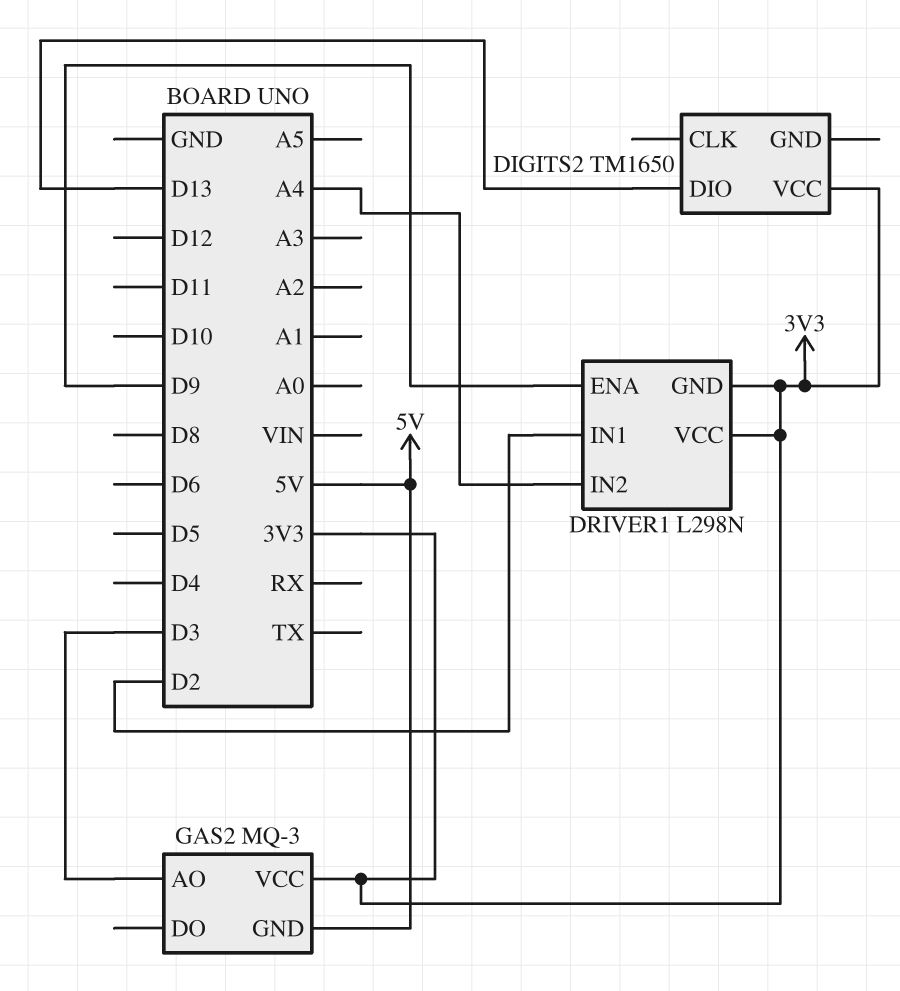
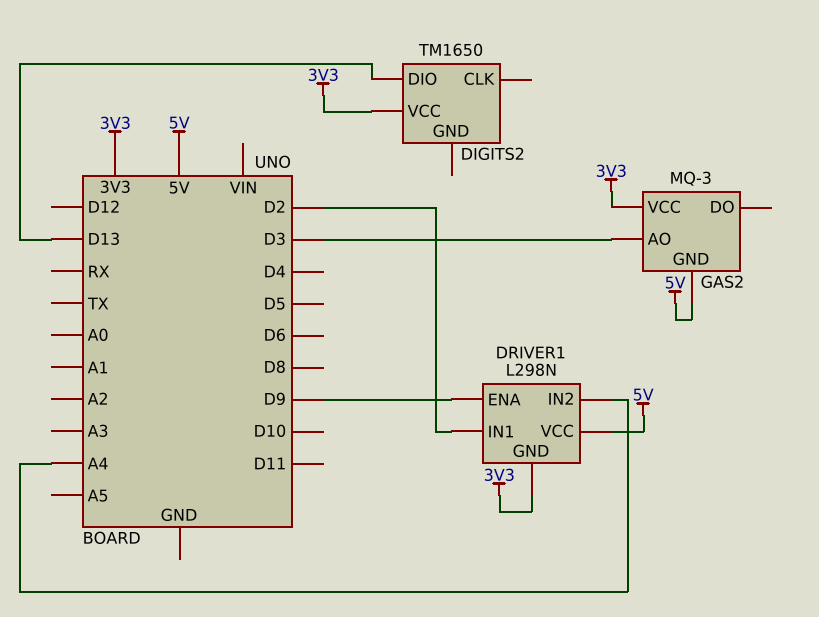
DRIVER1 pin VCC: 3V3 -> 5V

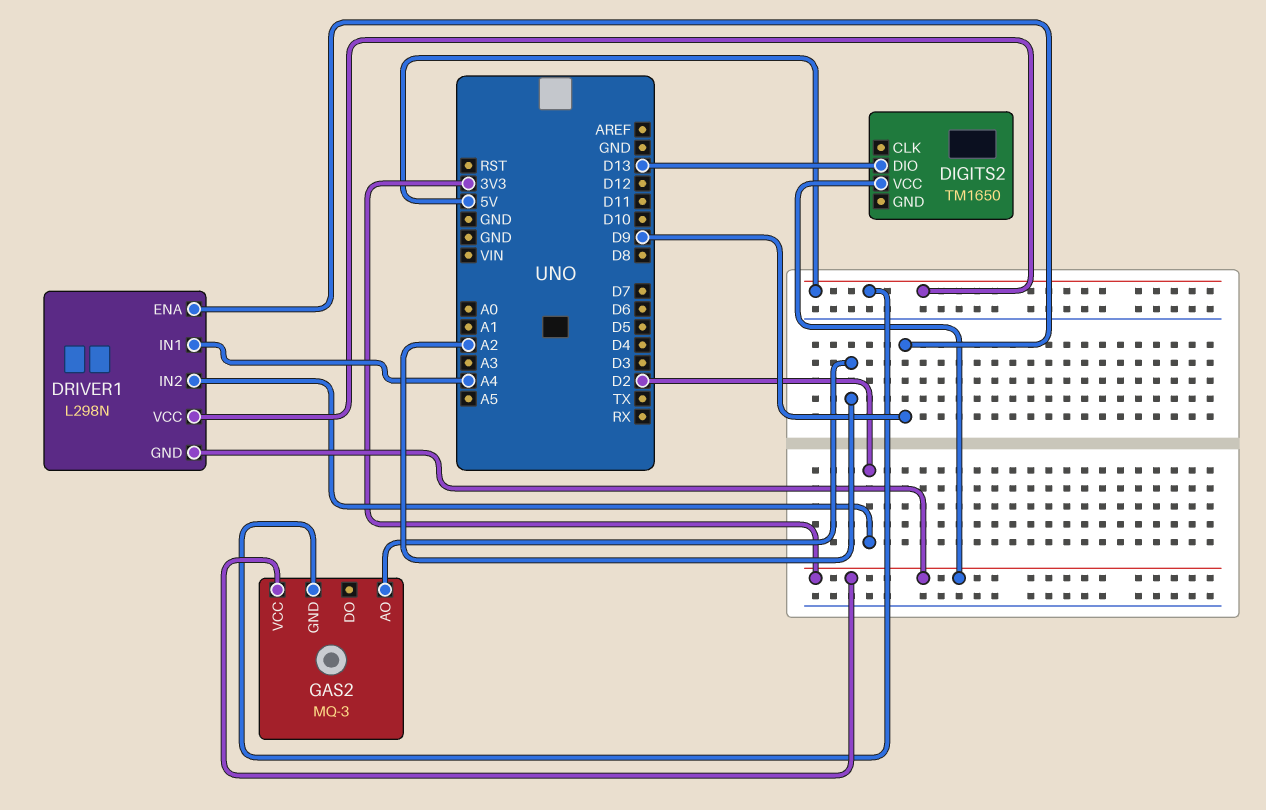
DRIVER1 pin IN1: D2 -> A4
DRIVER1 pin IN2: A4 -> D2
GAS2 pin AO: D3 -> A2

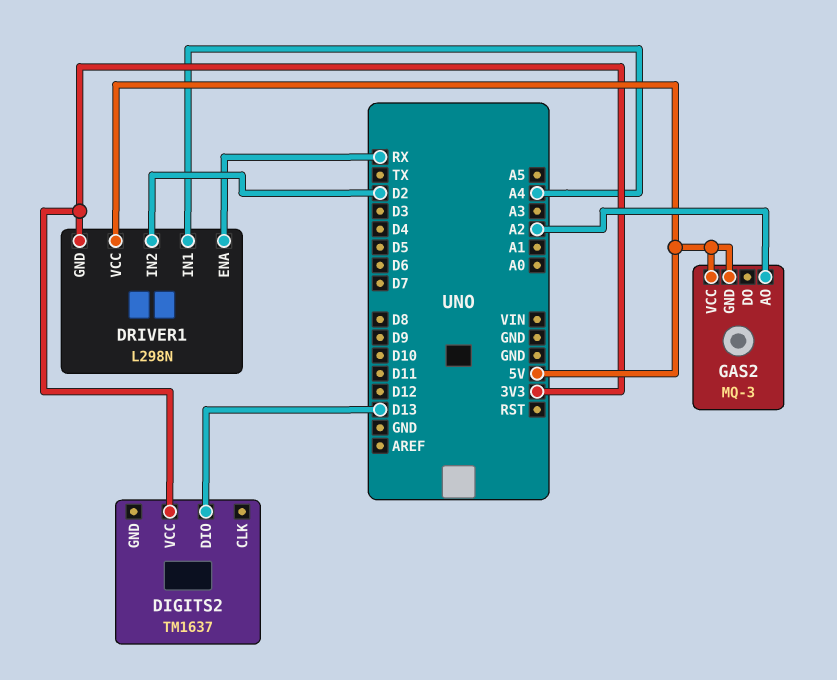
DIGITS2: TM1650 -> TM1637
DRIVER1 pin ENA: D9 -> RX
GAS2 pin VCC: 3V3 -> 5V

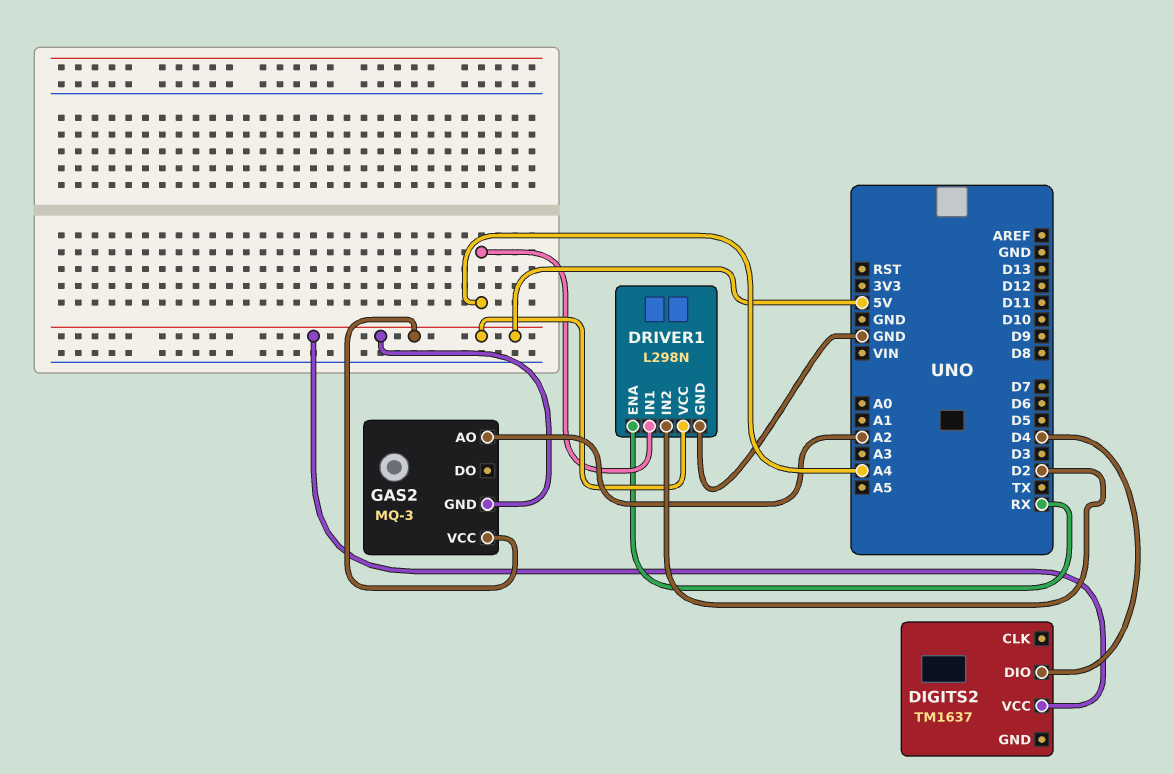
DIGITS2 pin DIO: D13 -> D4
DIGITS2 pin VCC: 3V3 -> 5V
DRIVER1 pin GND: 3V3 -> GND

